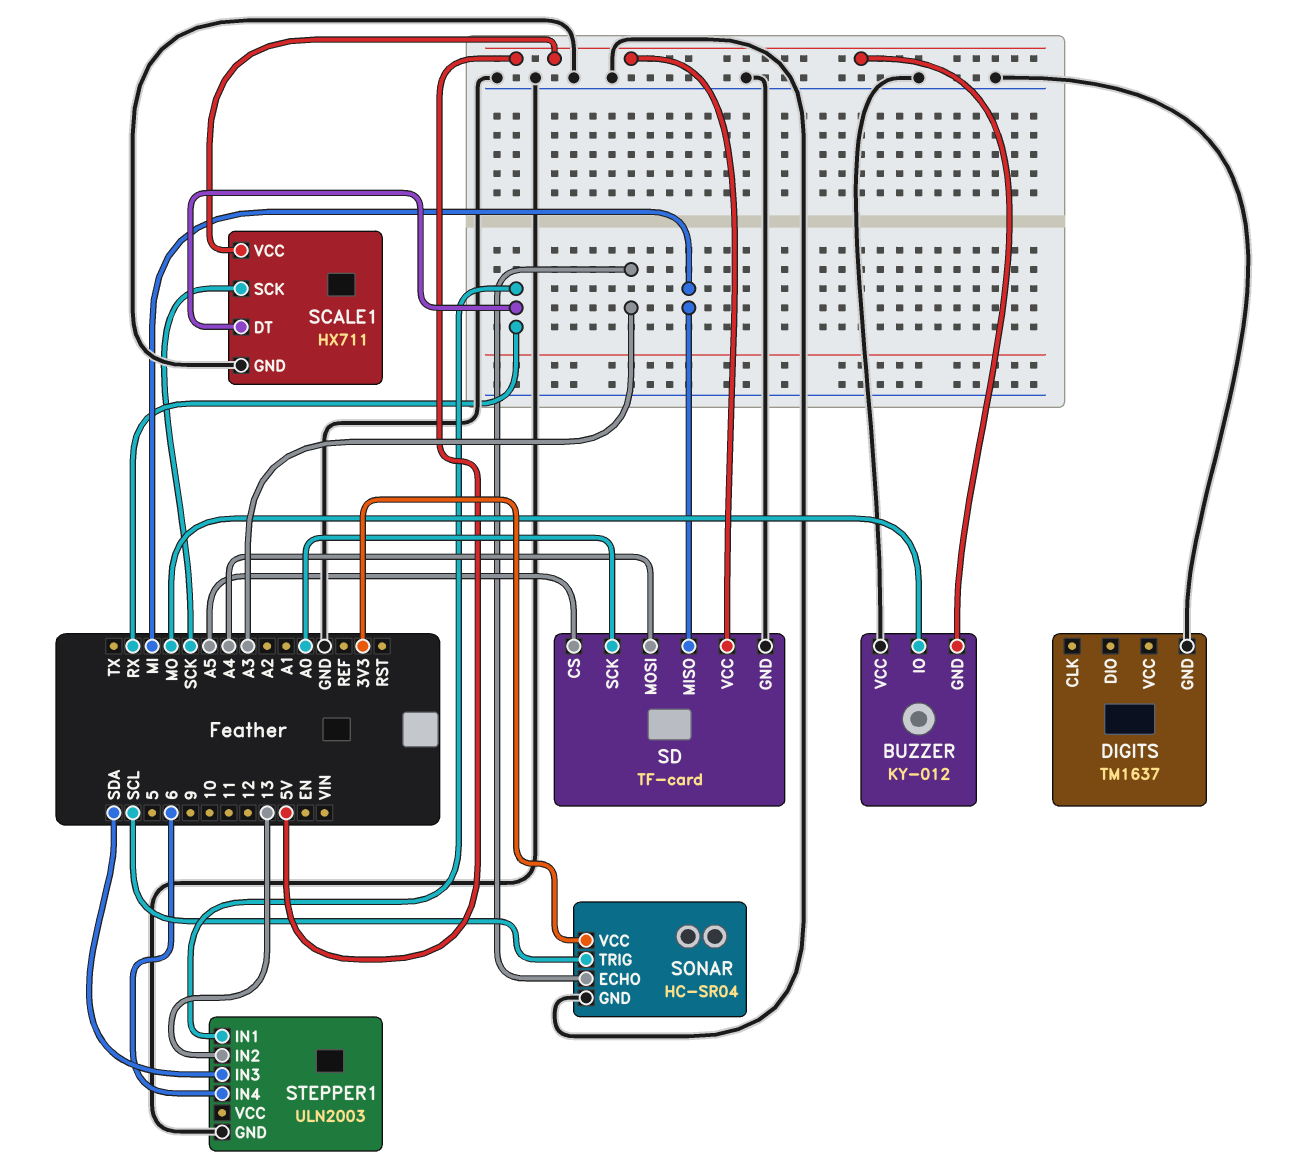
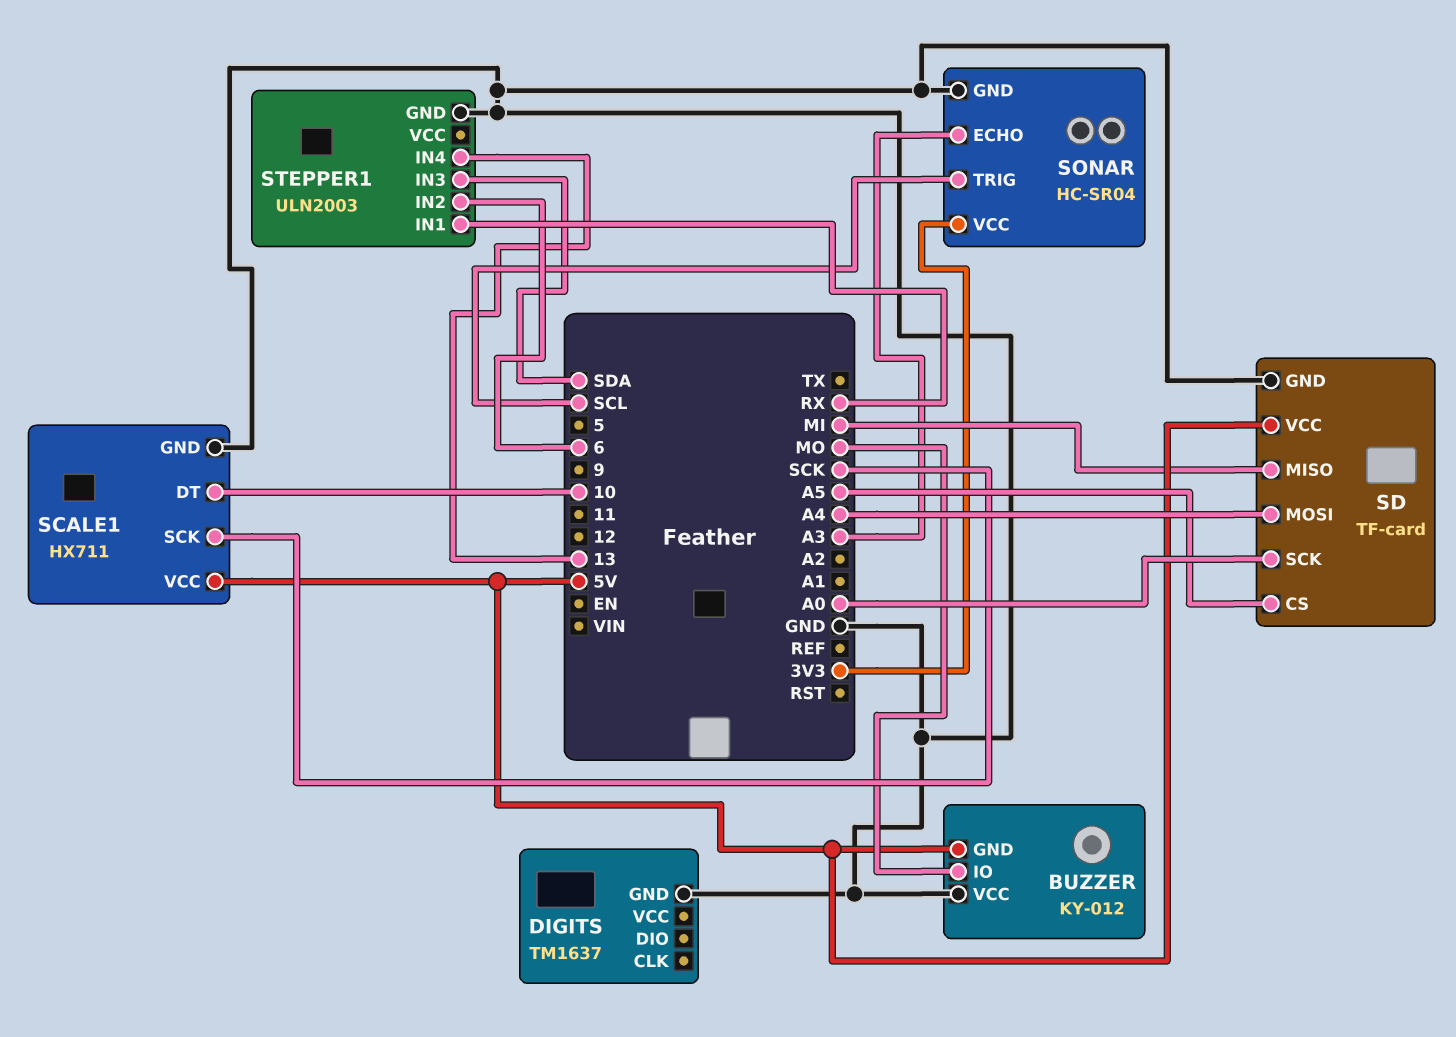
SCALE1 pin DT: RX -> 10
STEPPER1 pin IN2: 13 -> 6
STEPPER1 pin IN4: 6 -> 13

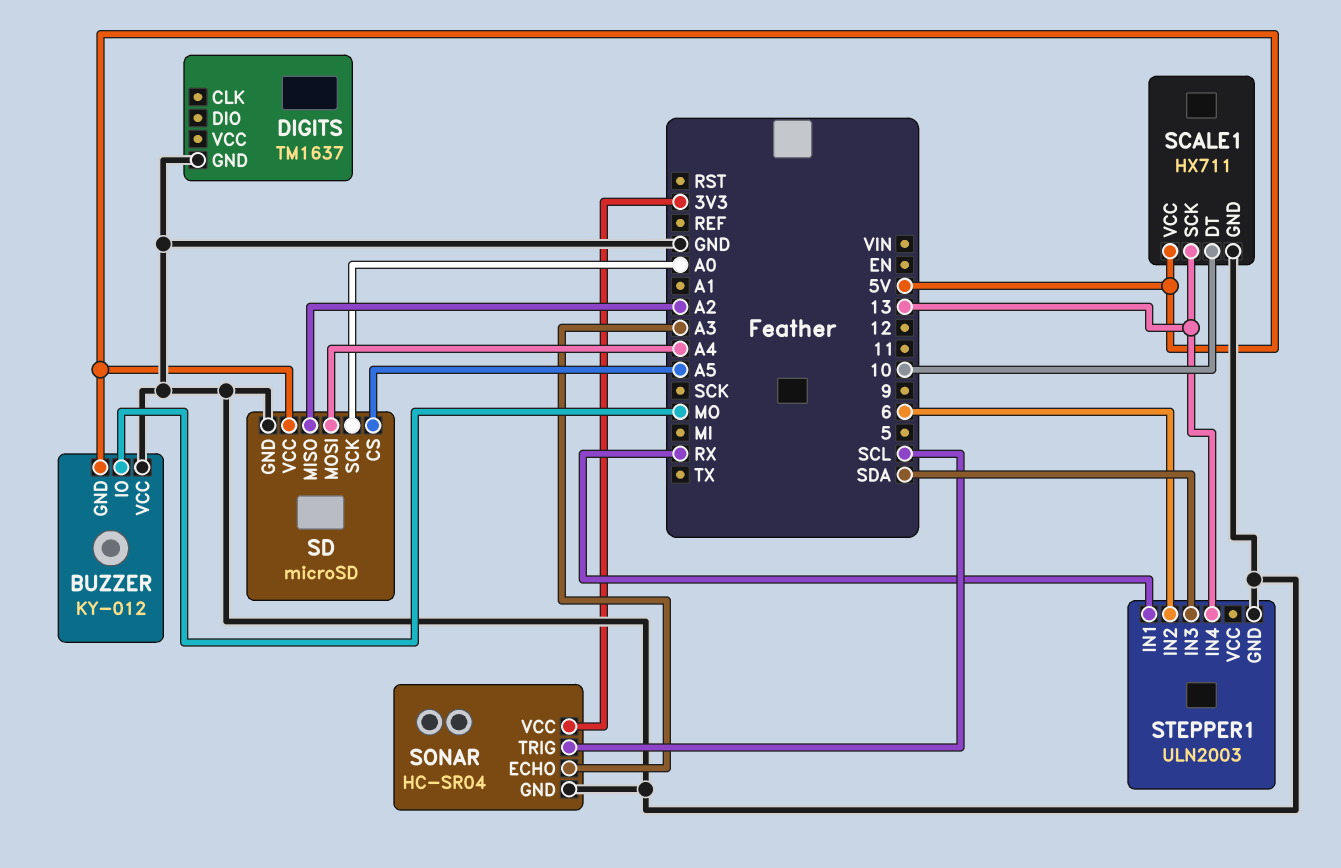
SCALE1 pin SCK: SCK -> 13
SD: TF-card -> microSD
SD pin MISO: MI -> A2

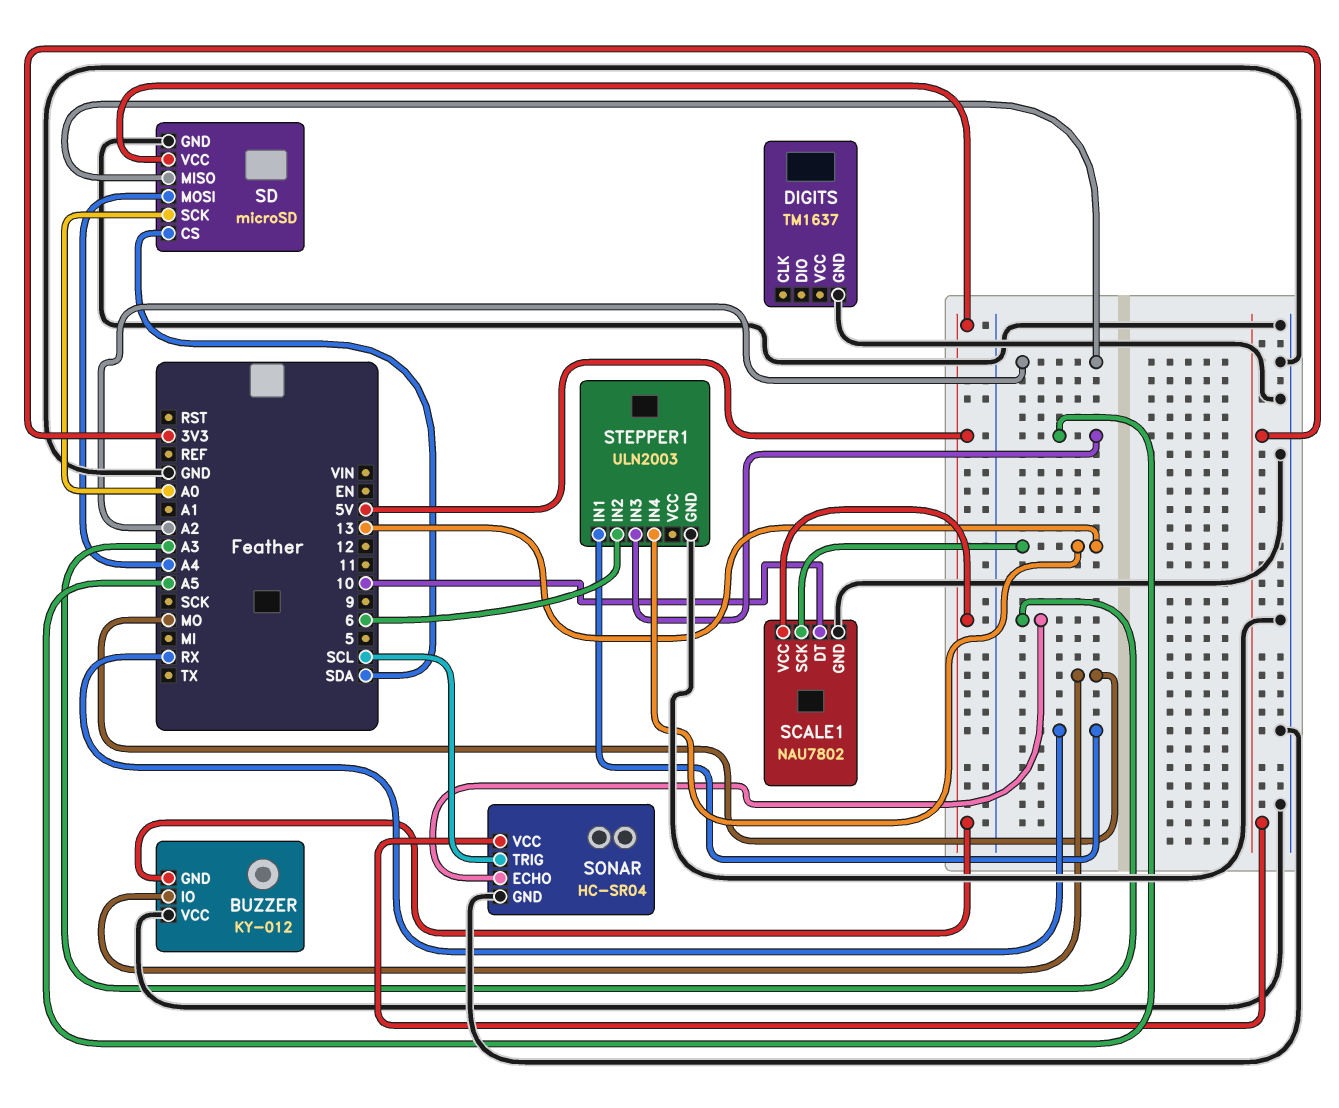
SCALE1: HX711 -> NAU7802
SD pin CS: A5 -> SDA
STEPPER1 pin IN3: SDA -> A5

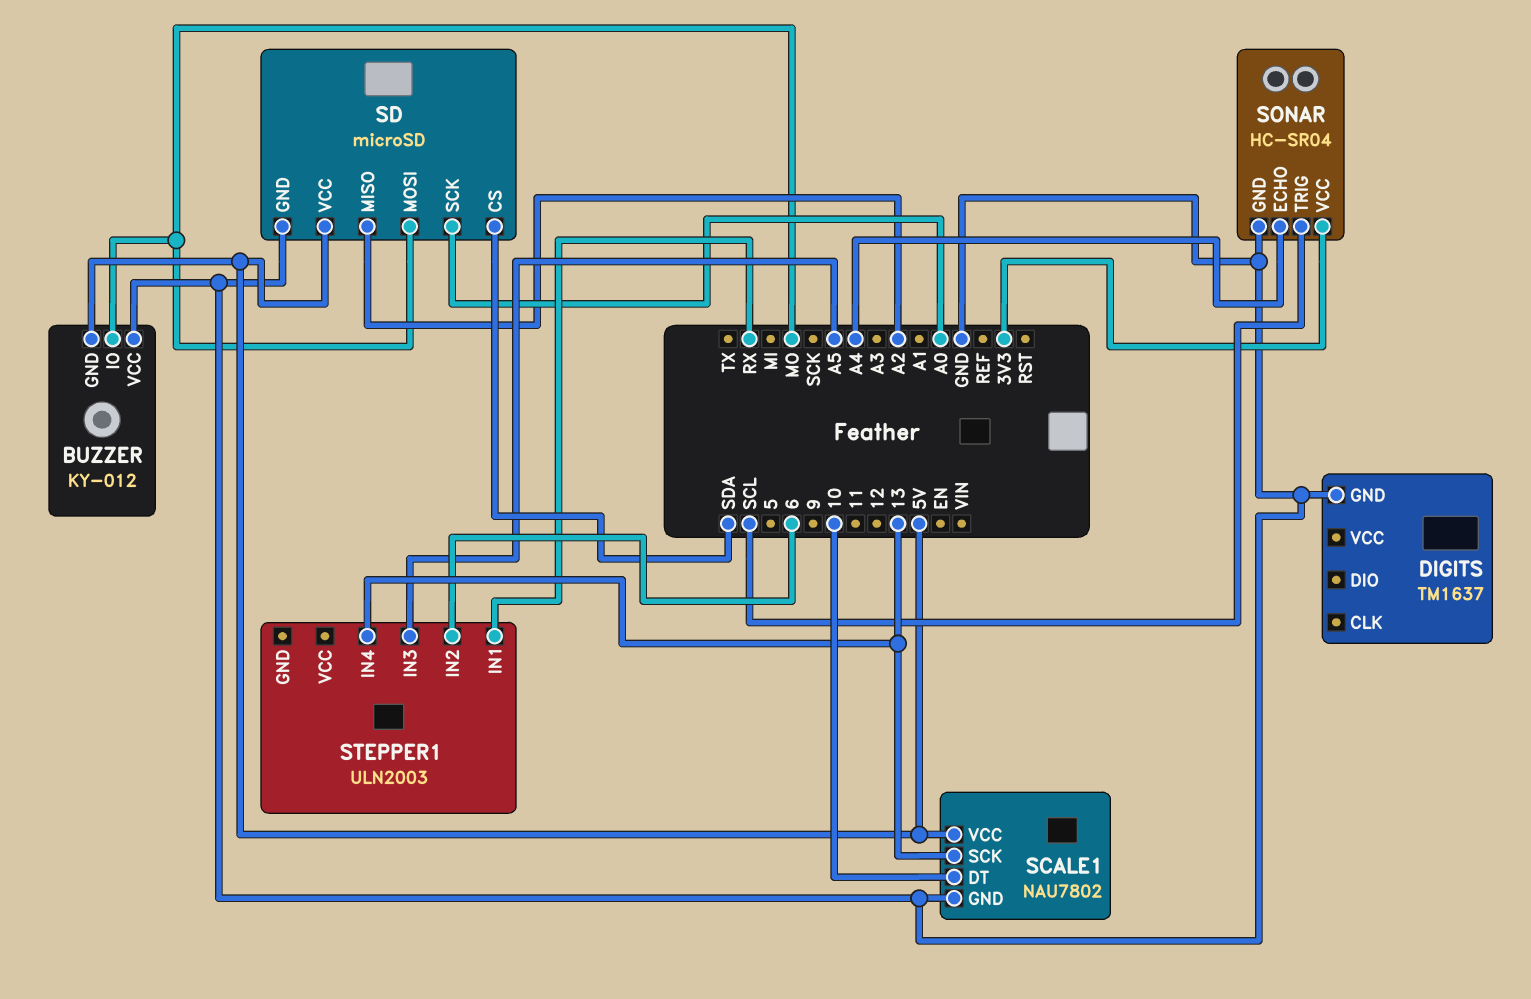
SD pin MOSI: A4 -> MO
SONAR pin ECHO: A3 -> A4
STEPPER1 pin GND: GND -> none

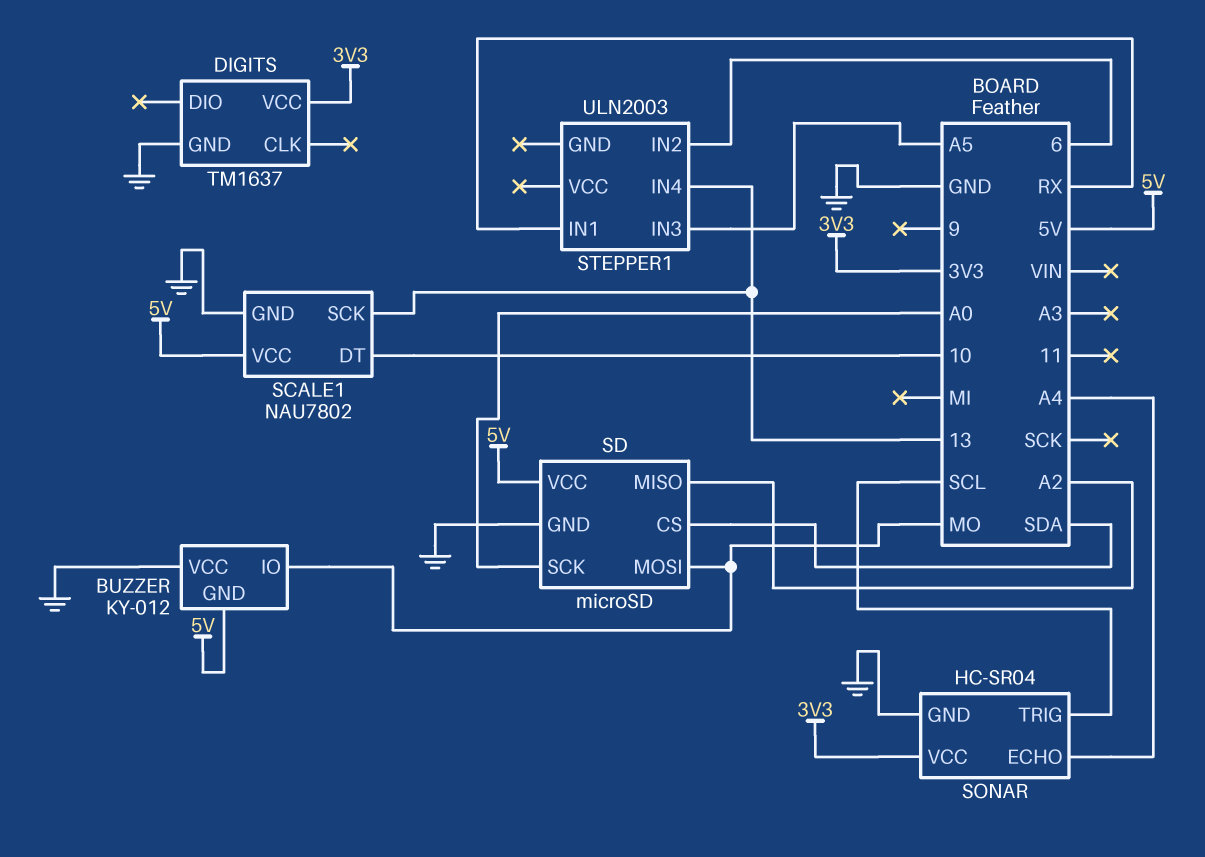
DIGITS pin VCC: none -> 3V3

